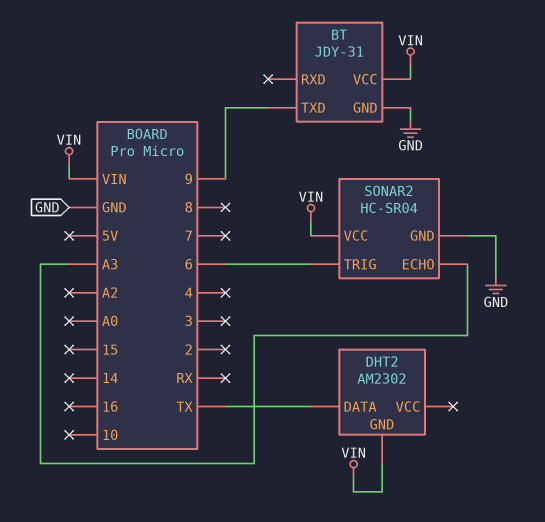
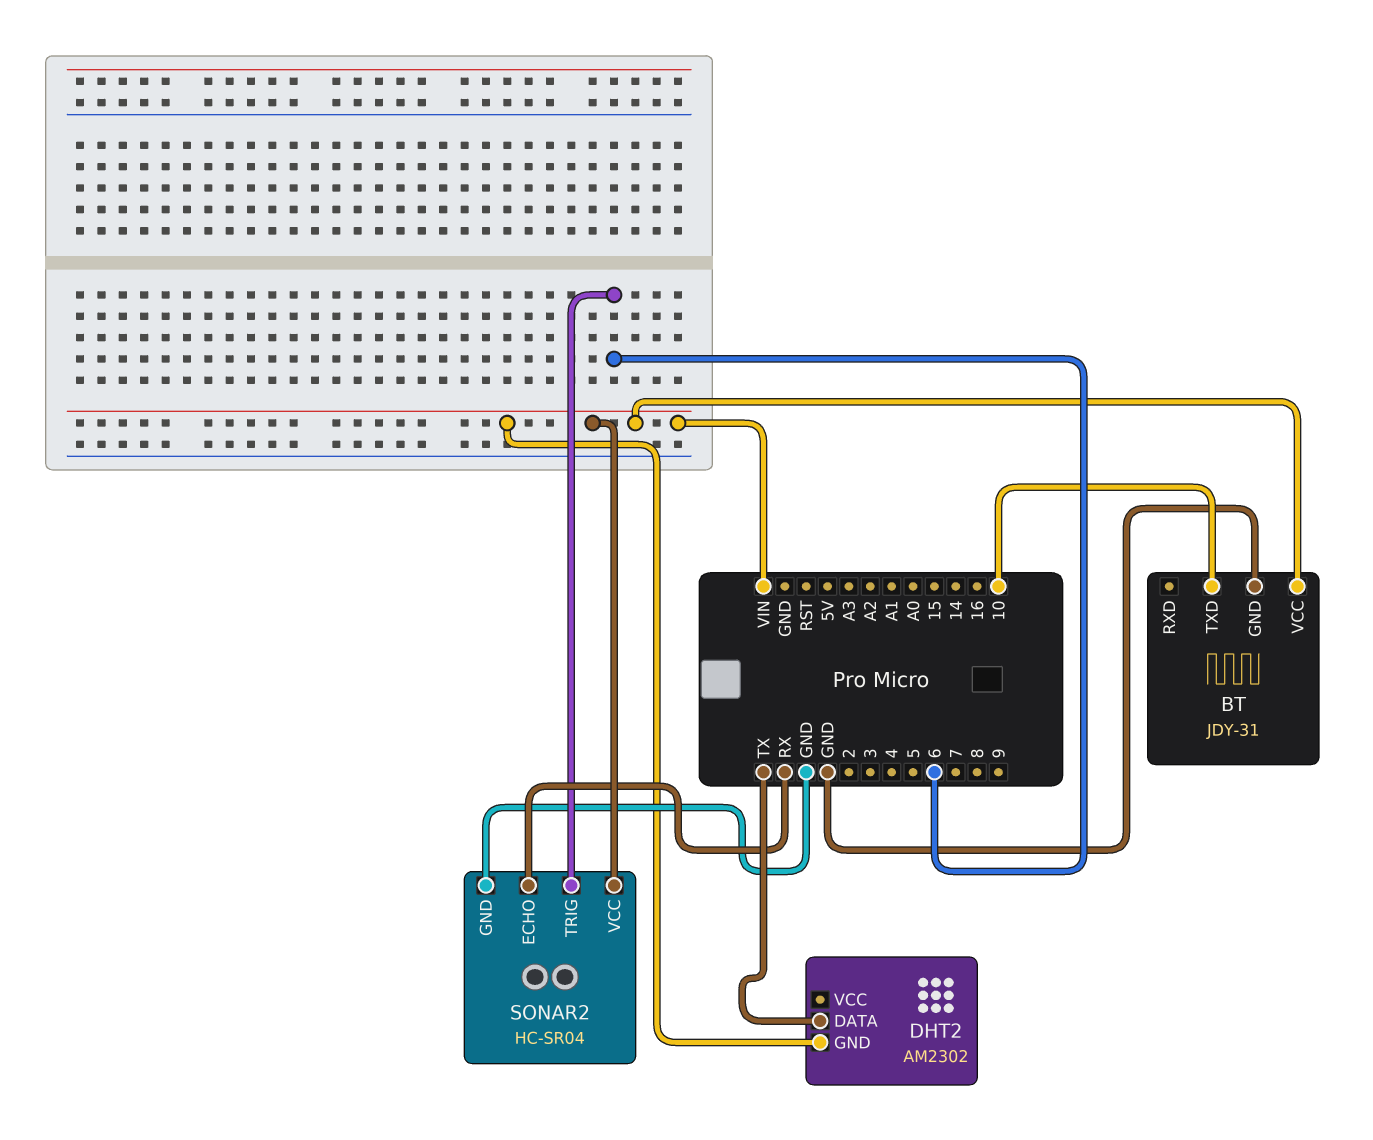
BT pin TXD: 9 -> 10
SONAR2 pin ECHO: A3 -> RX

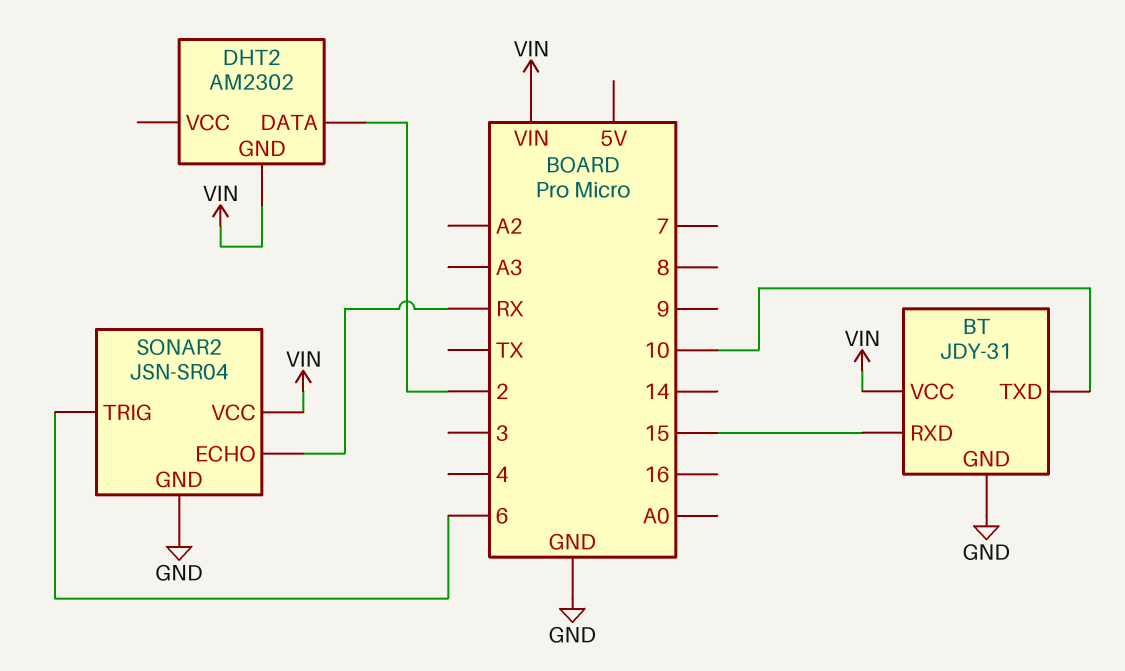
BT pin RXD: none -> 15
DHT2 pin DATA: TX -> 2
SONAR2: HC-SR04 -> JSN-SR04

